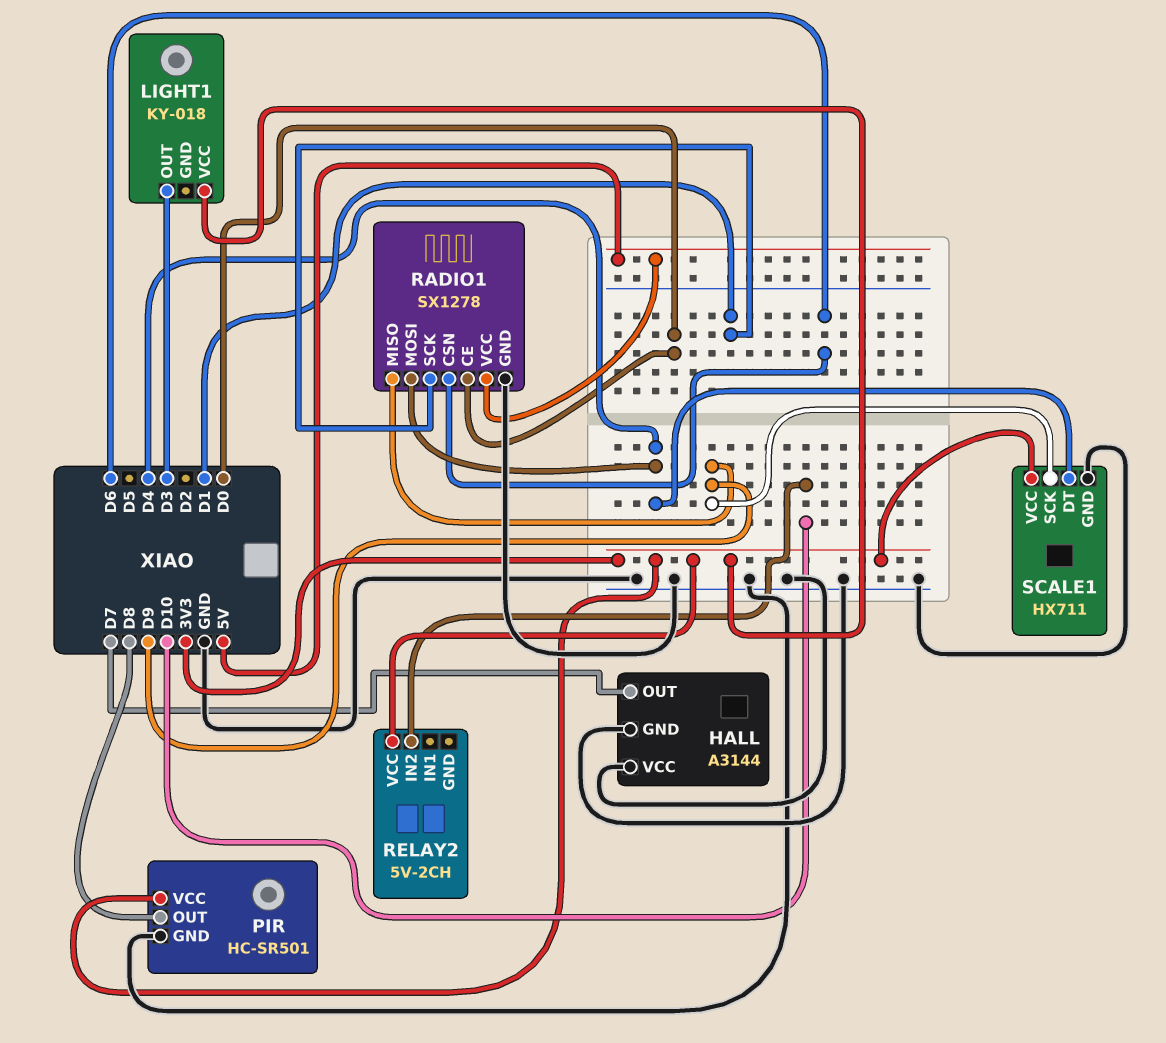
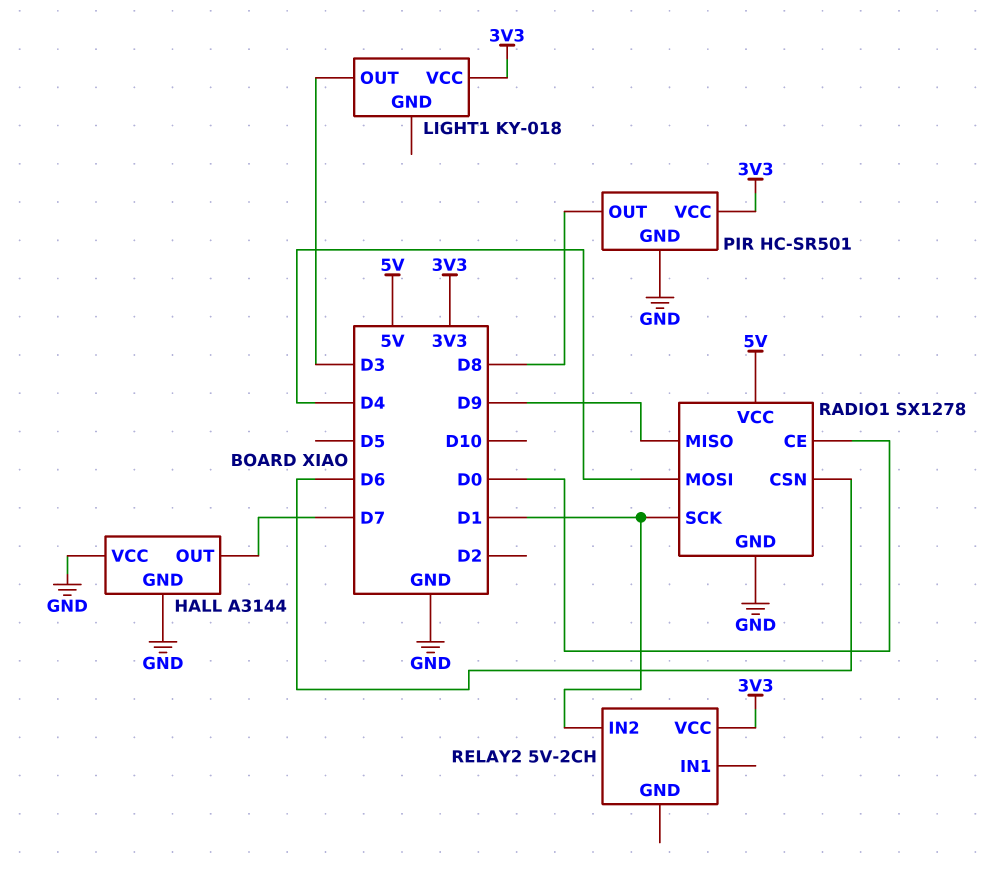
RELAY2 pin IN2: D10 -> D1
SCALE1: HX711 -> none
SCALE1 pin DT: D4 -> none
SCALE1 pin GND: GND -> none
SCALE1 pin SCK: D9 -> none
SCALE1 pin VCC: 3V3 -> none

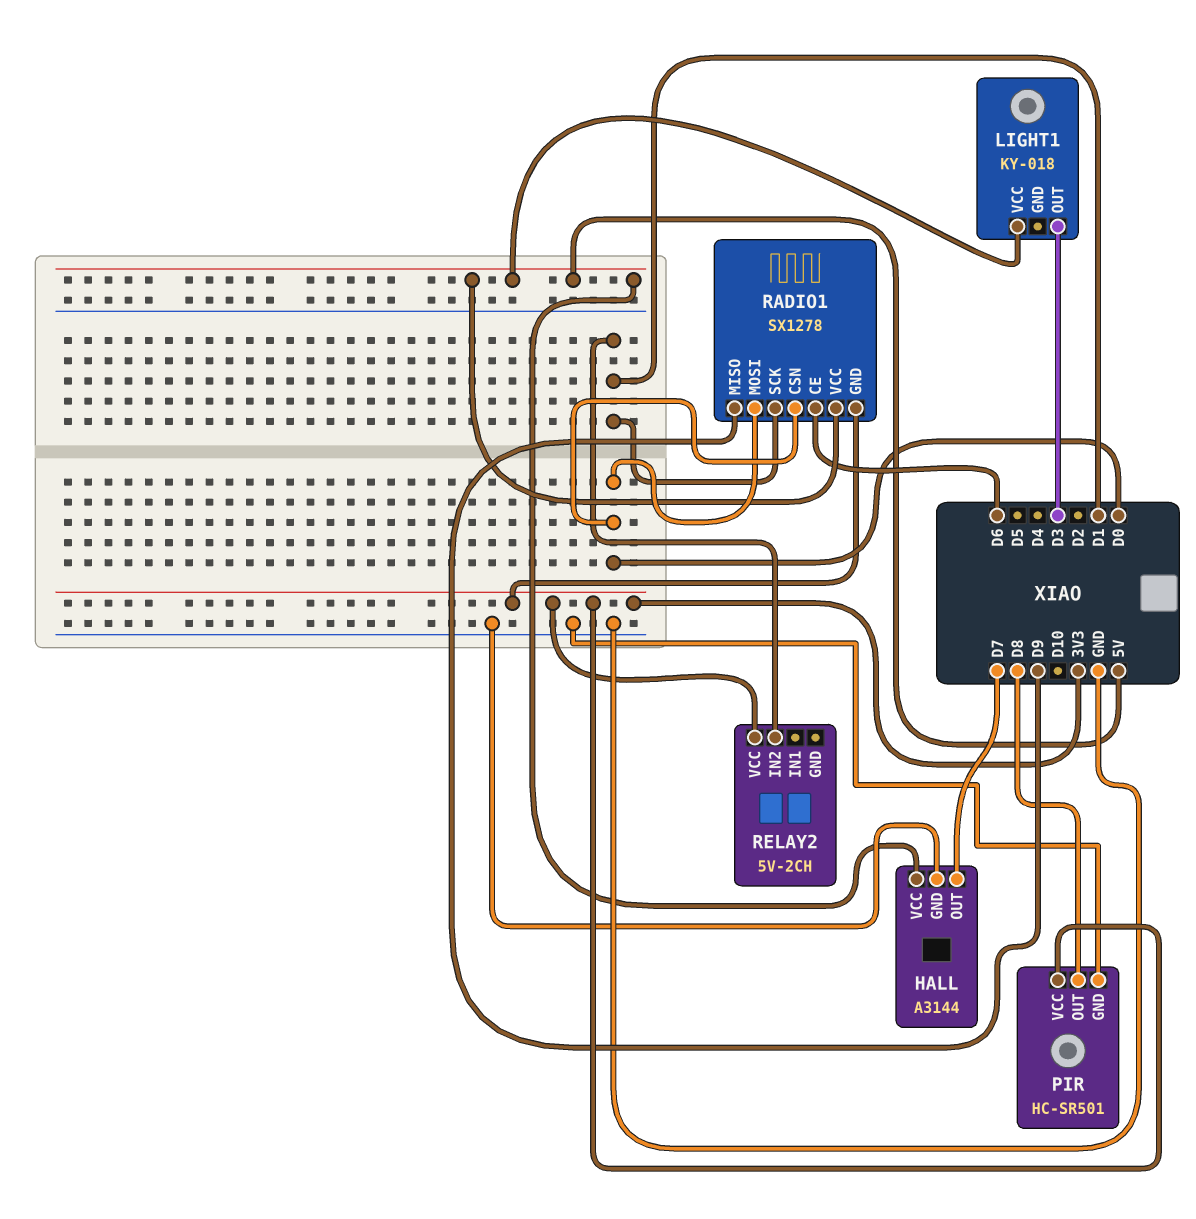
HALL pin VCC: GND -> 5V
LIGHT1 pin VCC: 3V3 -> 5V
RADIO1 pin CE: D0 -> D6
RADIO1 pin CSN: D6 -> D0
RADIO1 pin GND: GND -> 3V3
RADIO1 pin MOSI: D4 -> D0

